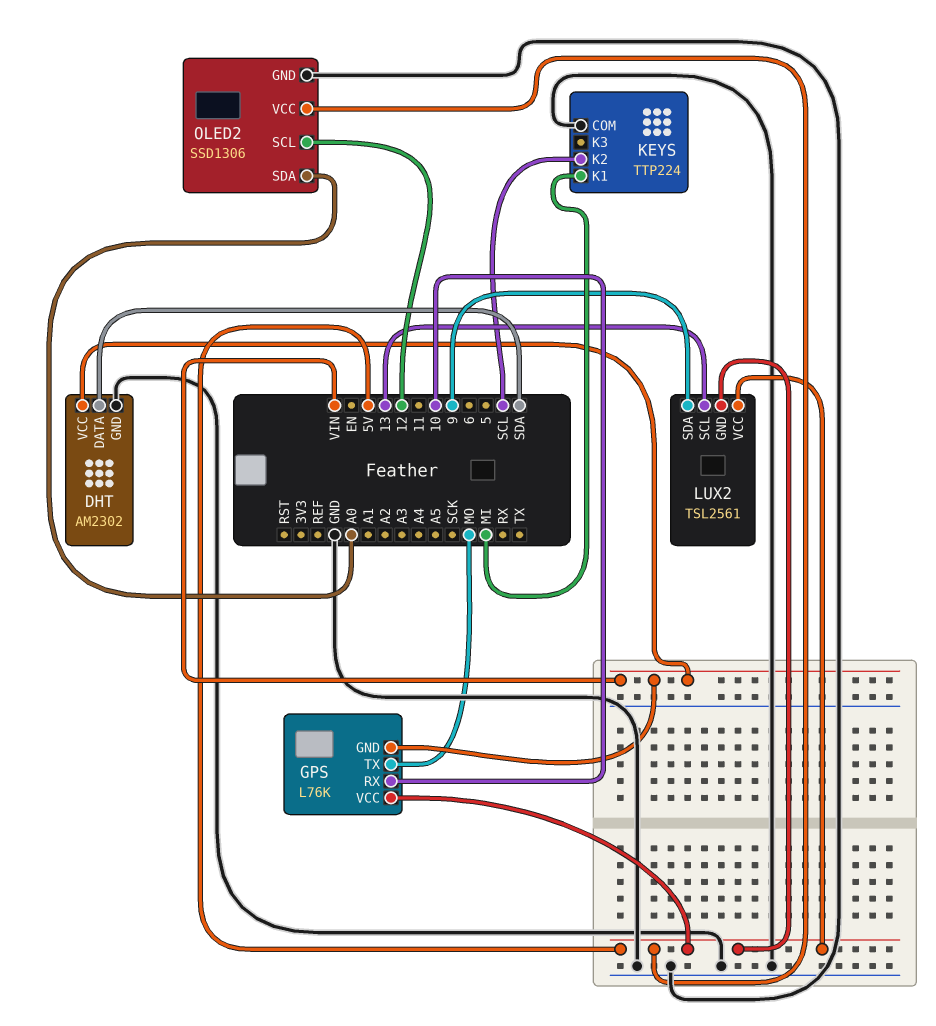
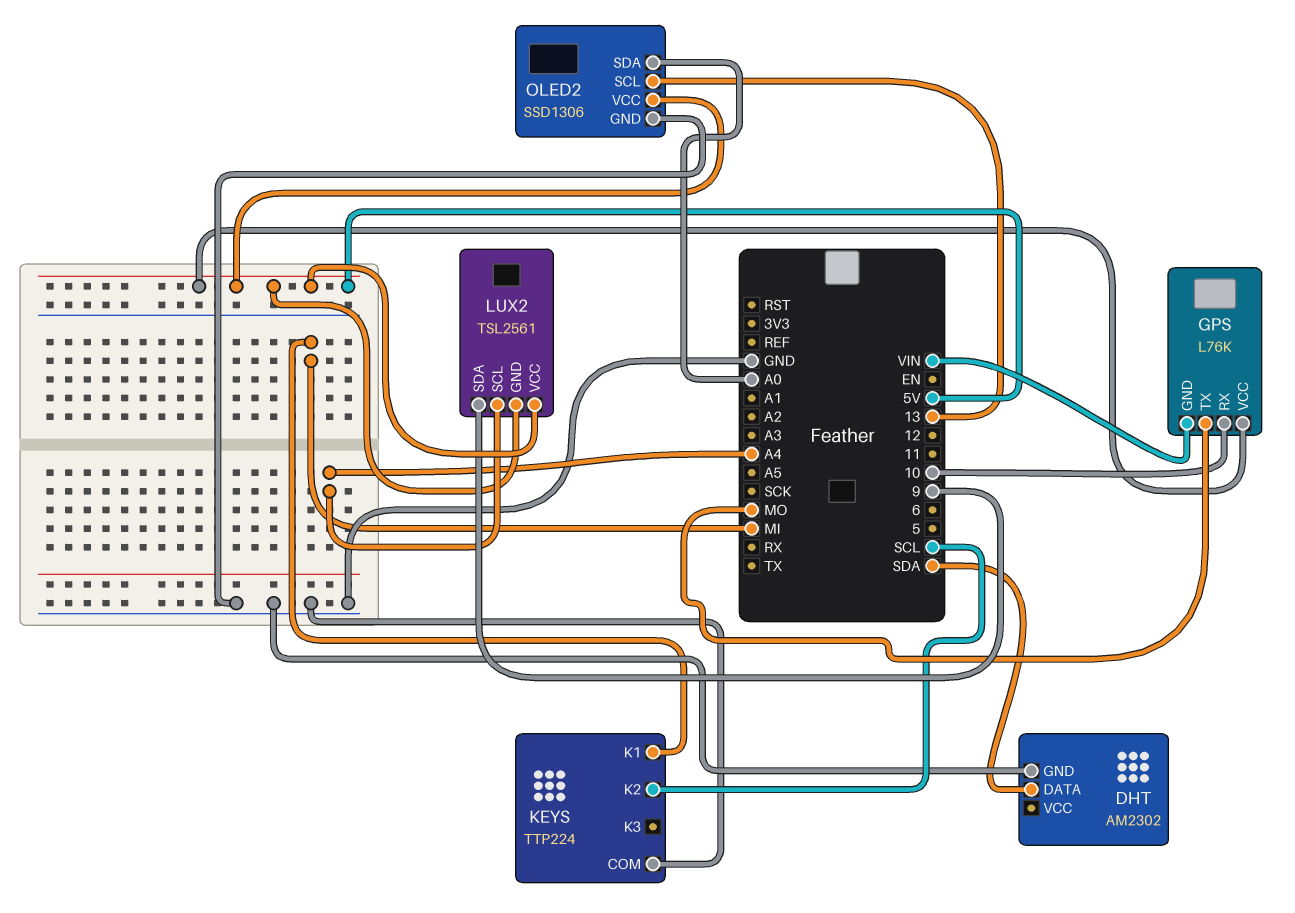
DHT pin VCC: VIN -> none
LUX2 pin SCL: 13 -> A4
OLED2 pin SCL: 12 -> 13

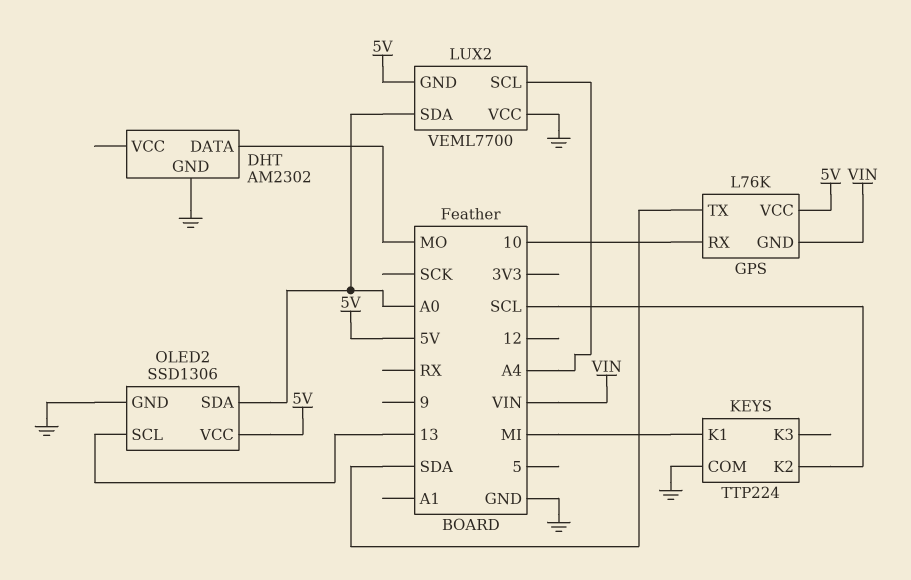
DHT pin DATA: SDA -> MO
GPS pin TX: MO -> SDA
LUX2: TSL2561 -> VEML7700
LUX2 pin SDA: 9 -> A0
LUX2 pin VCC: 5V -> GND

